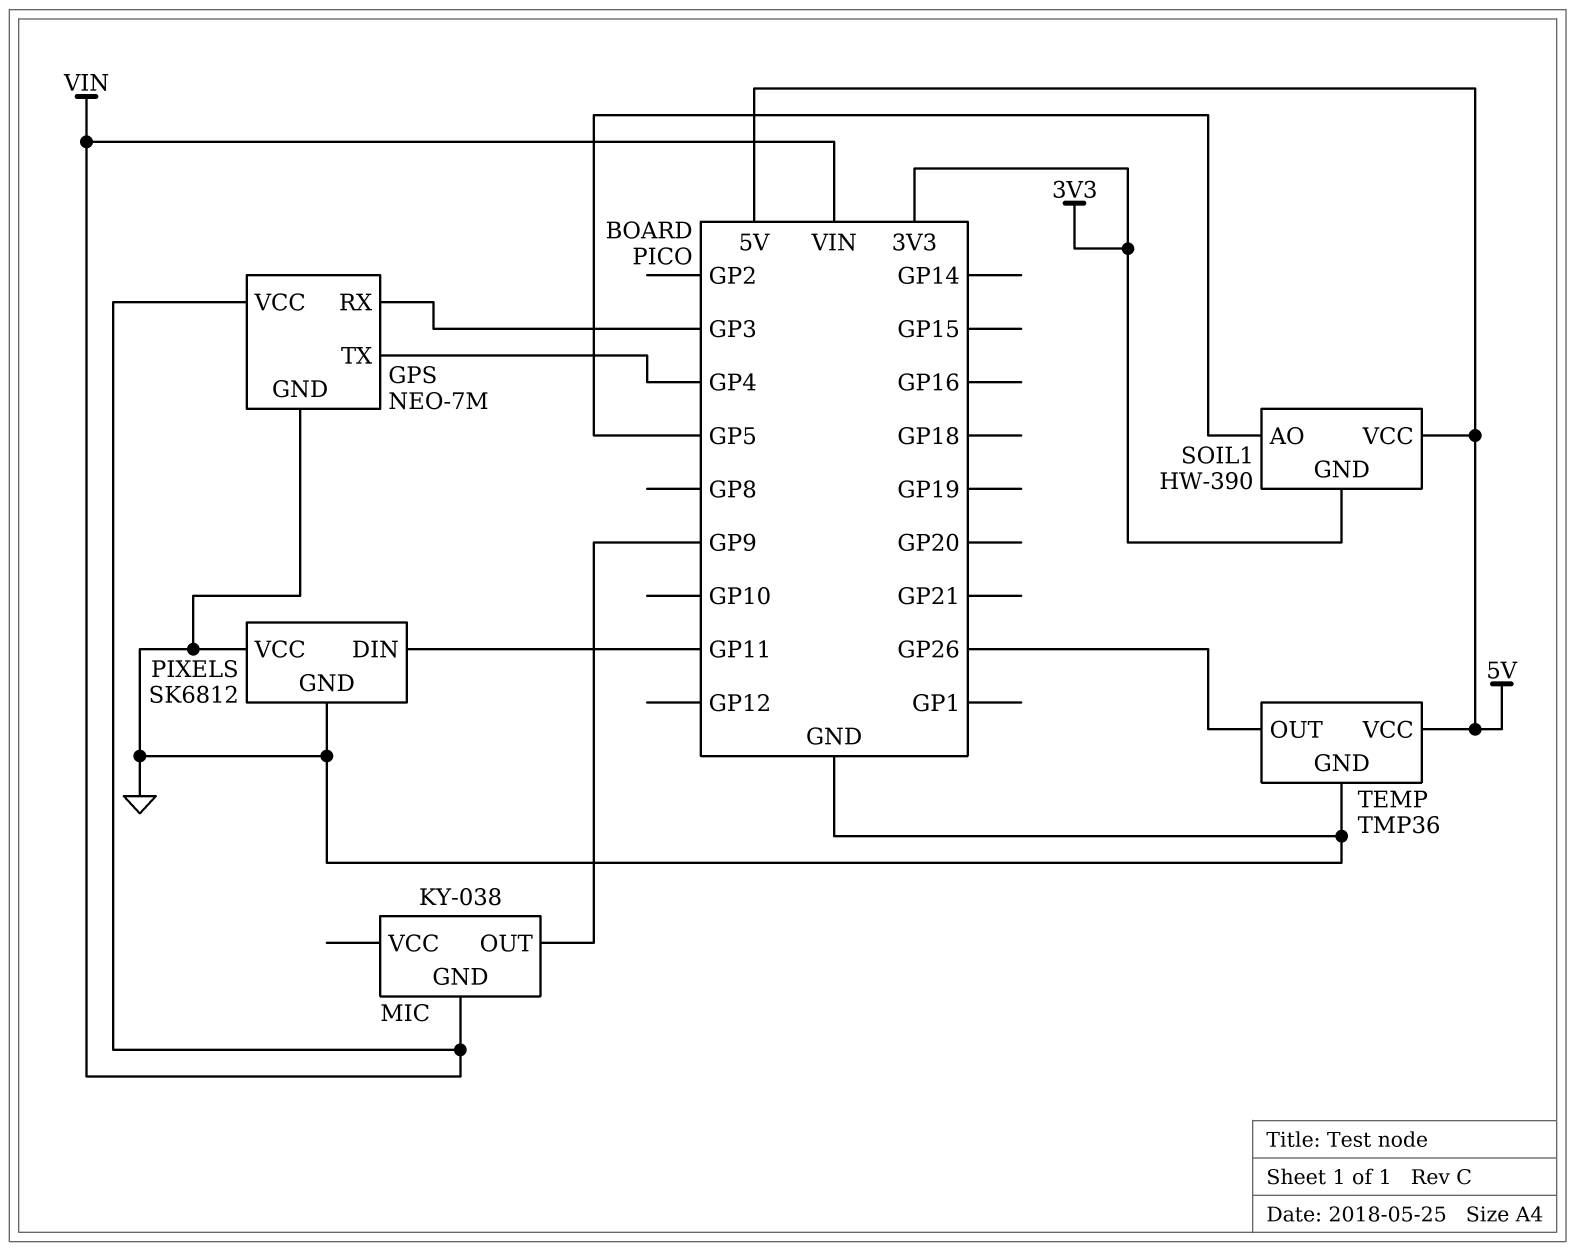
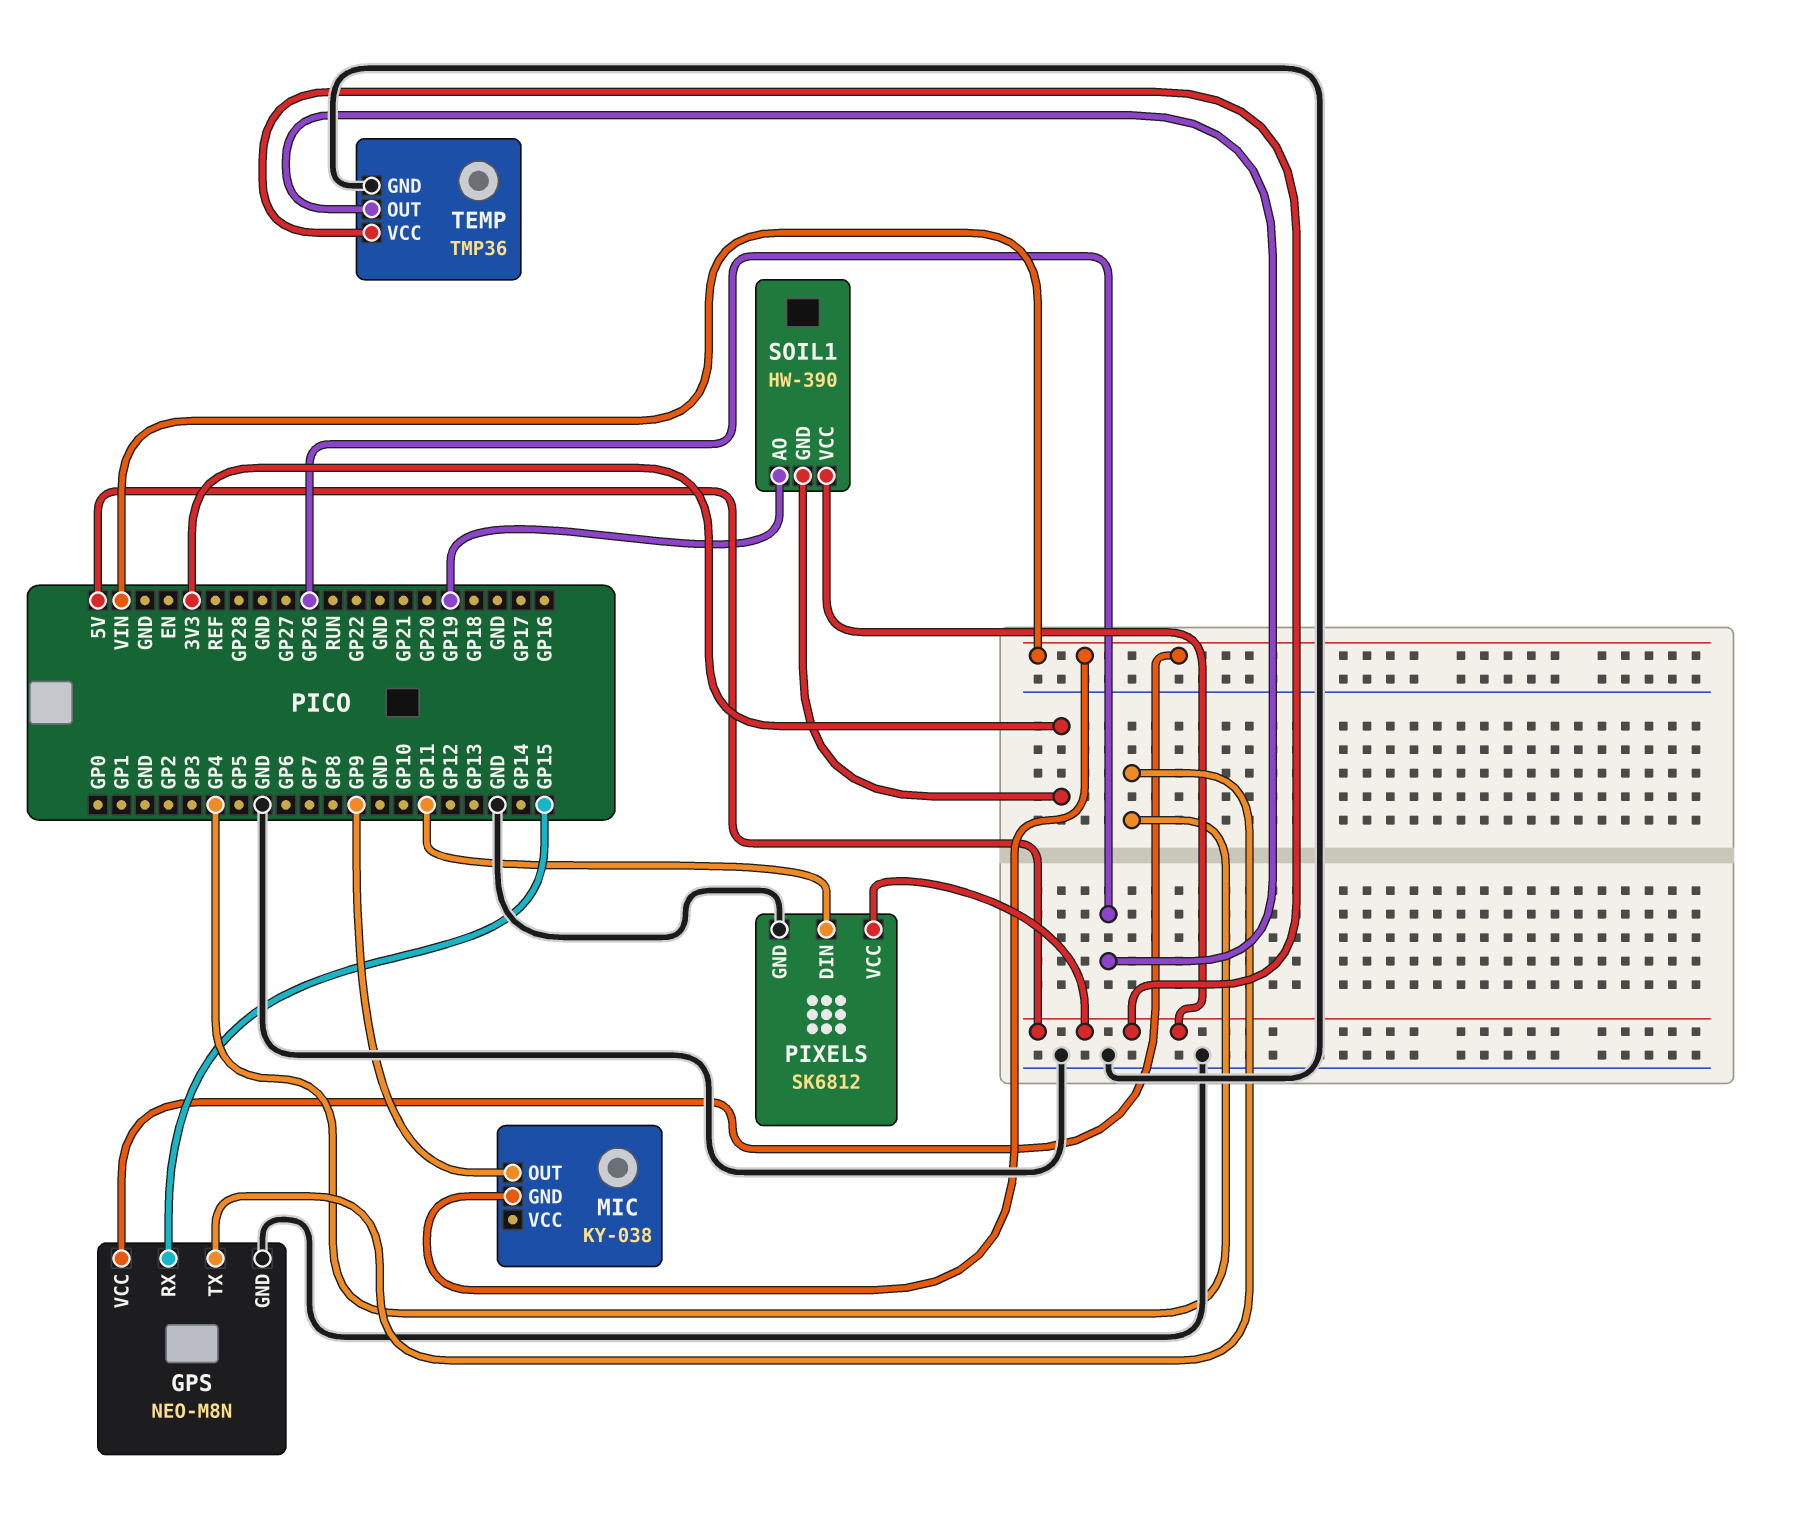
GPS: NEO-7M -> NEO-M8N
GPS pin RX: GP3 -> GP15
PIXELS pin VCC: GND -> 5V
SOIL1 pin AO: GP5 -> GP19

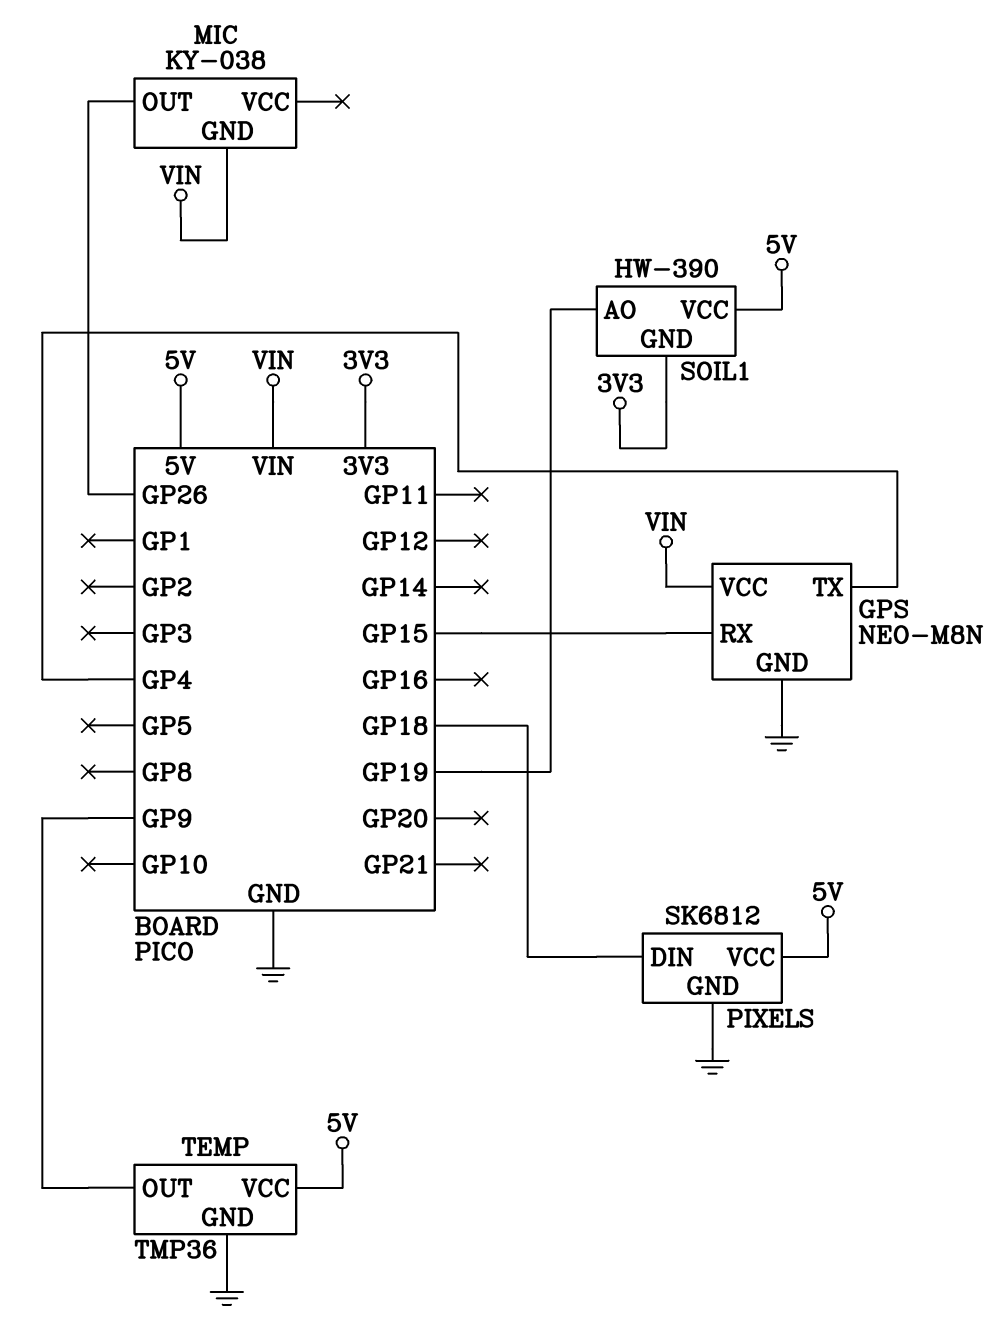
MIC pin OUT: GP9 -> GP26
PIXELS pin DIN: GP11 -> GP18
TEMP pin OUT: GP26 -> GP9

